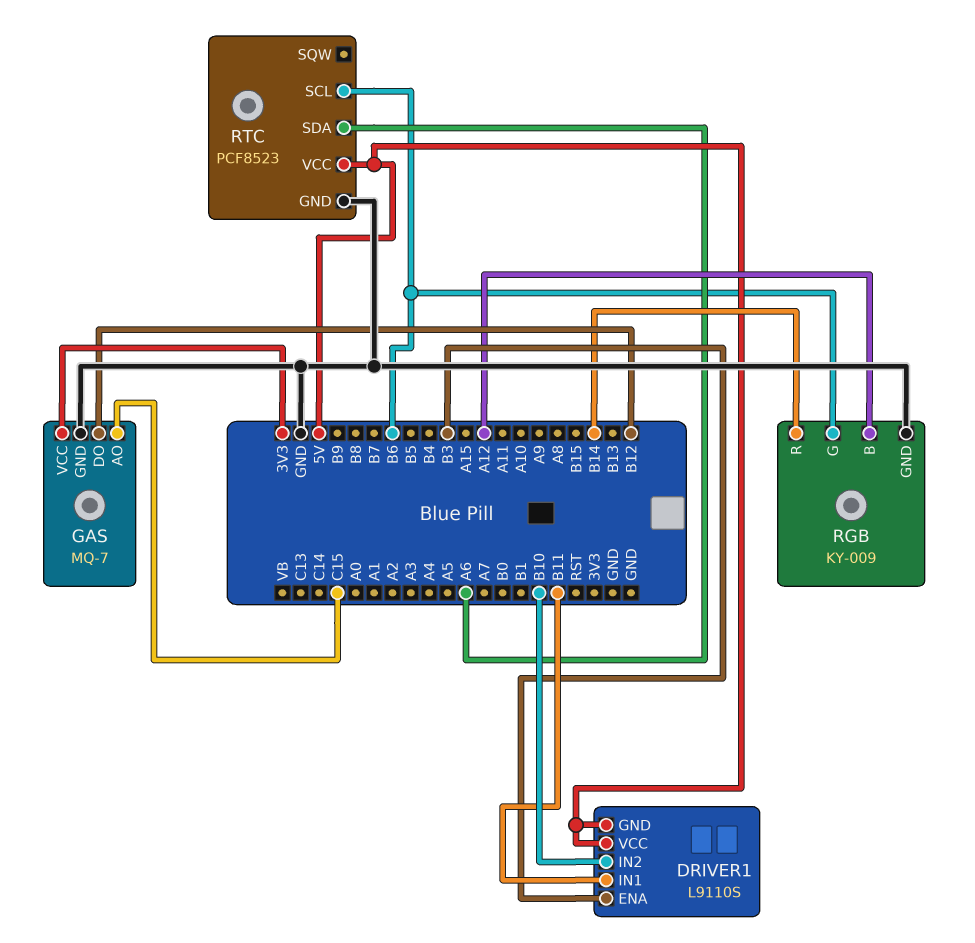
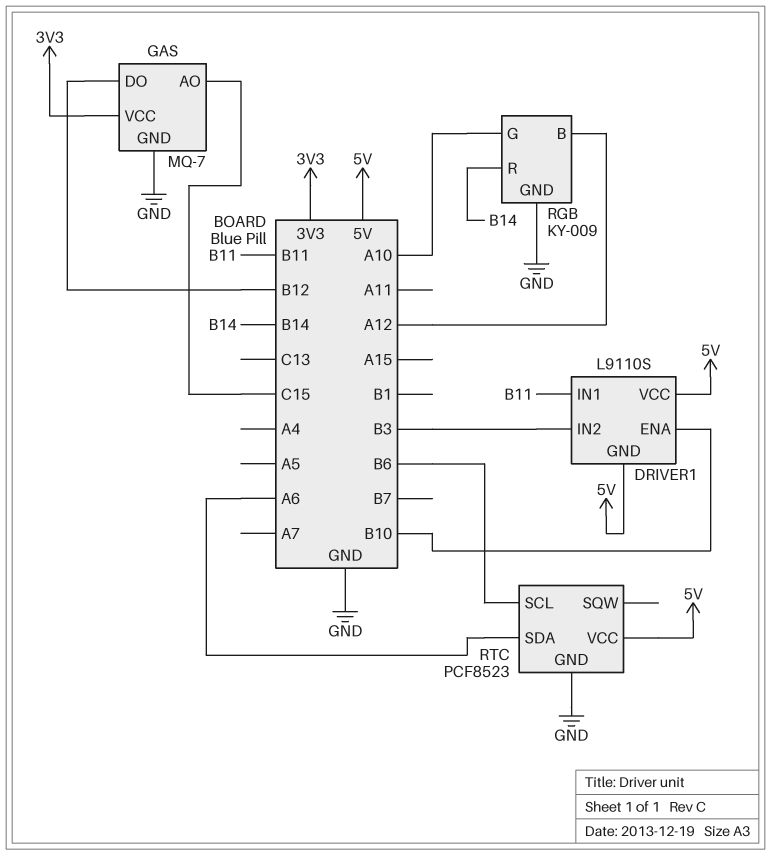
DRIVER1 pin ENA: B3 -> B10
DRIVER1 pin IN2: B10 -> B3
RGB pin G: B6 -> A10

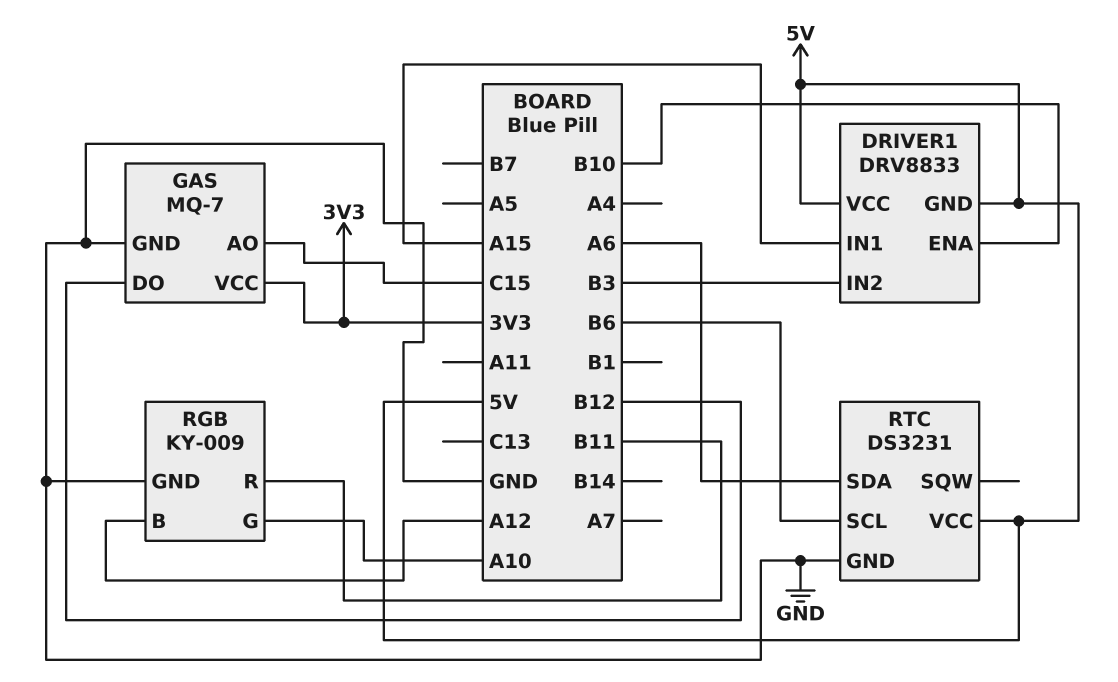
DRIVER1: L9110S -> DRV8833
DRIVER1 pin IN1: B11 -> A15
RGB pin R: B14 -> B11
RTC: PCF8523 -> DS3231

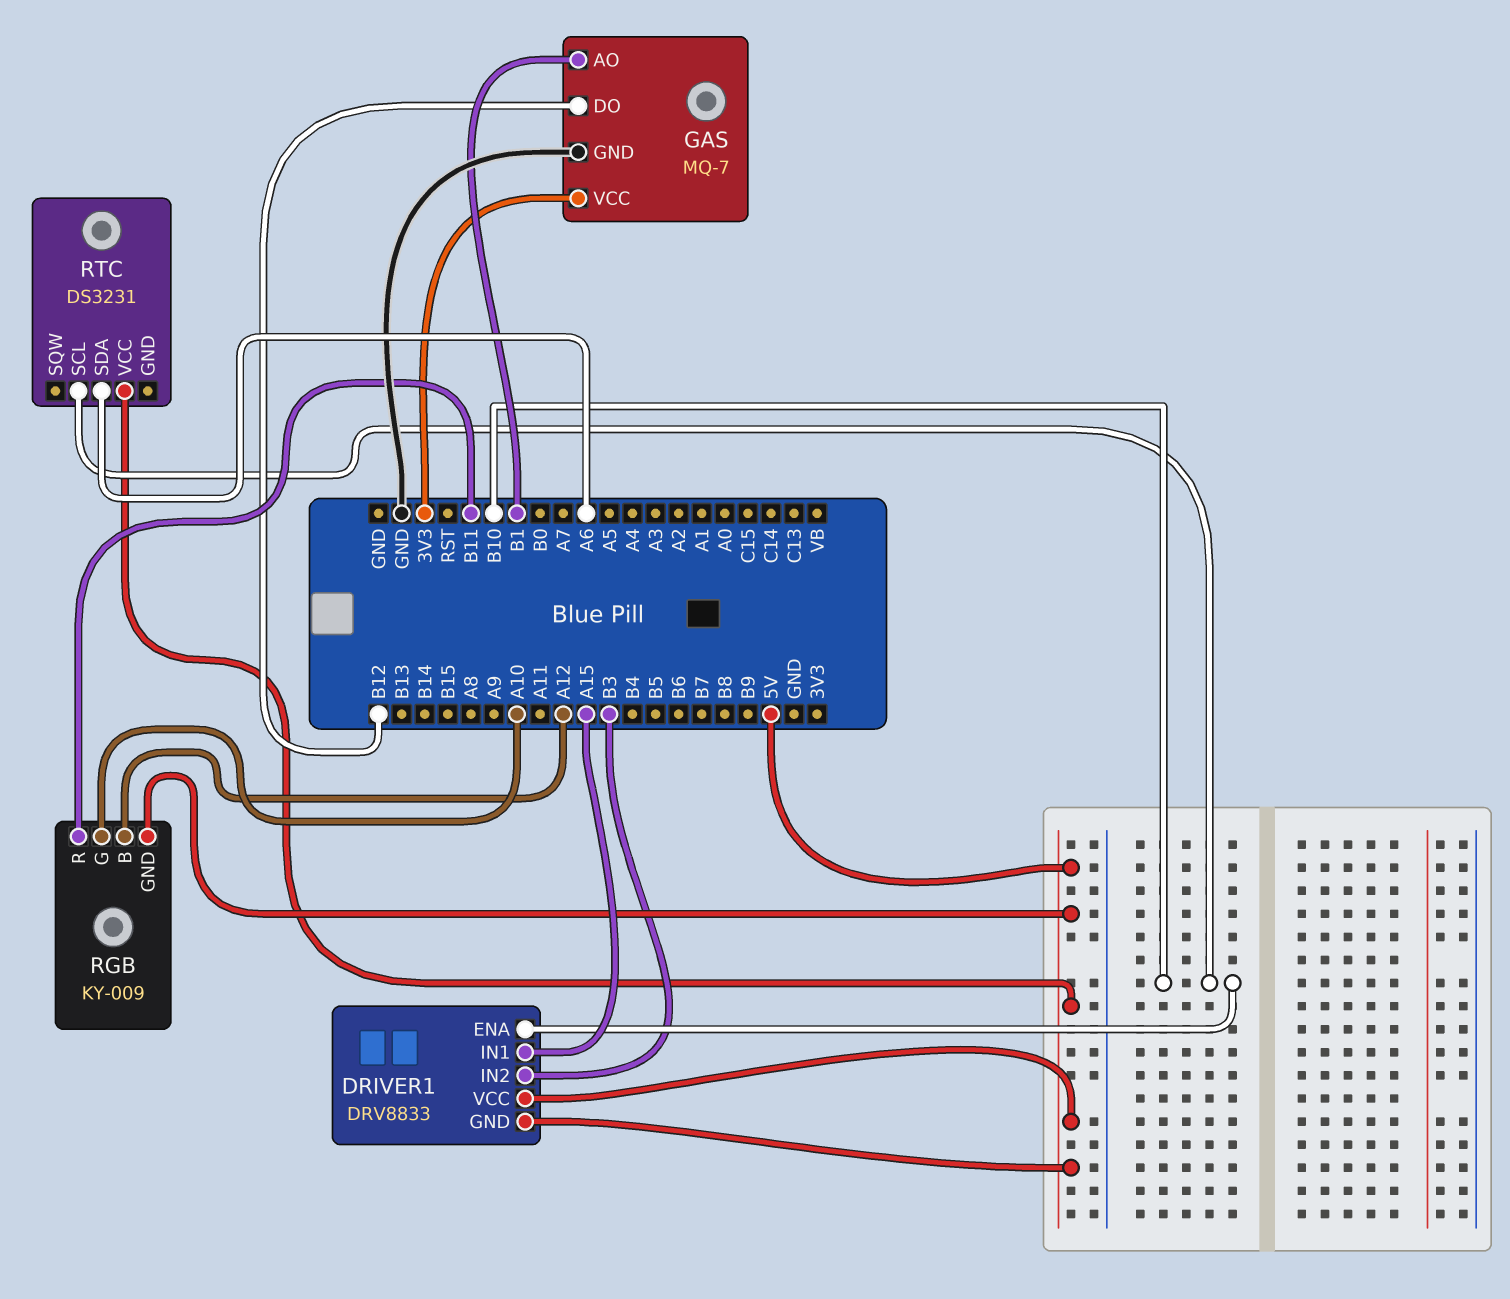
GAS pin AO: C15 -> B1
RGB pin GND: GND -> 5V
RTC pin GND: GND -> none
RTC pin SCL: B6 -> B10

